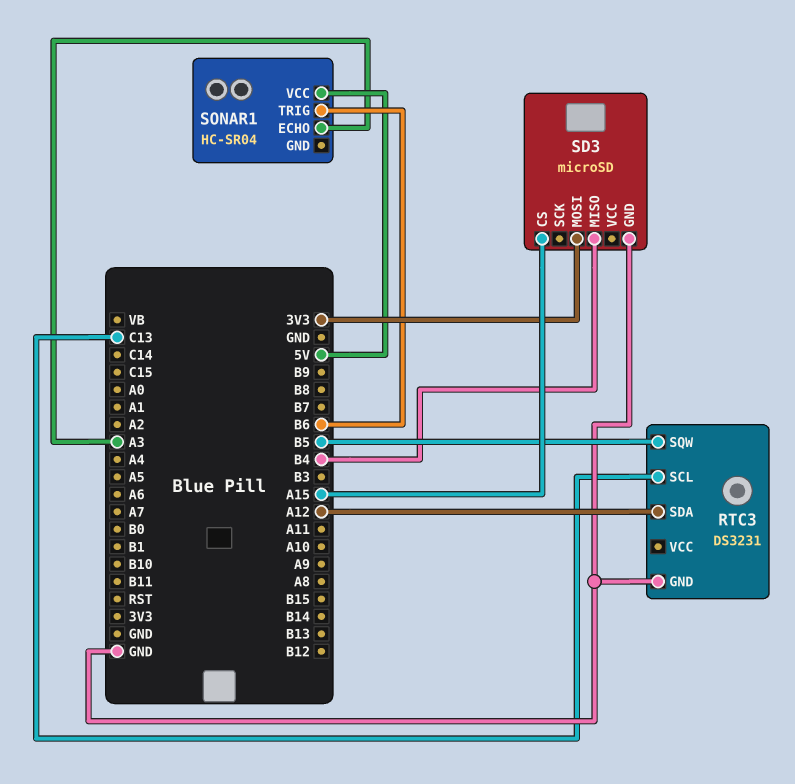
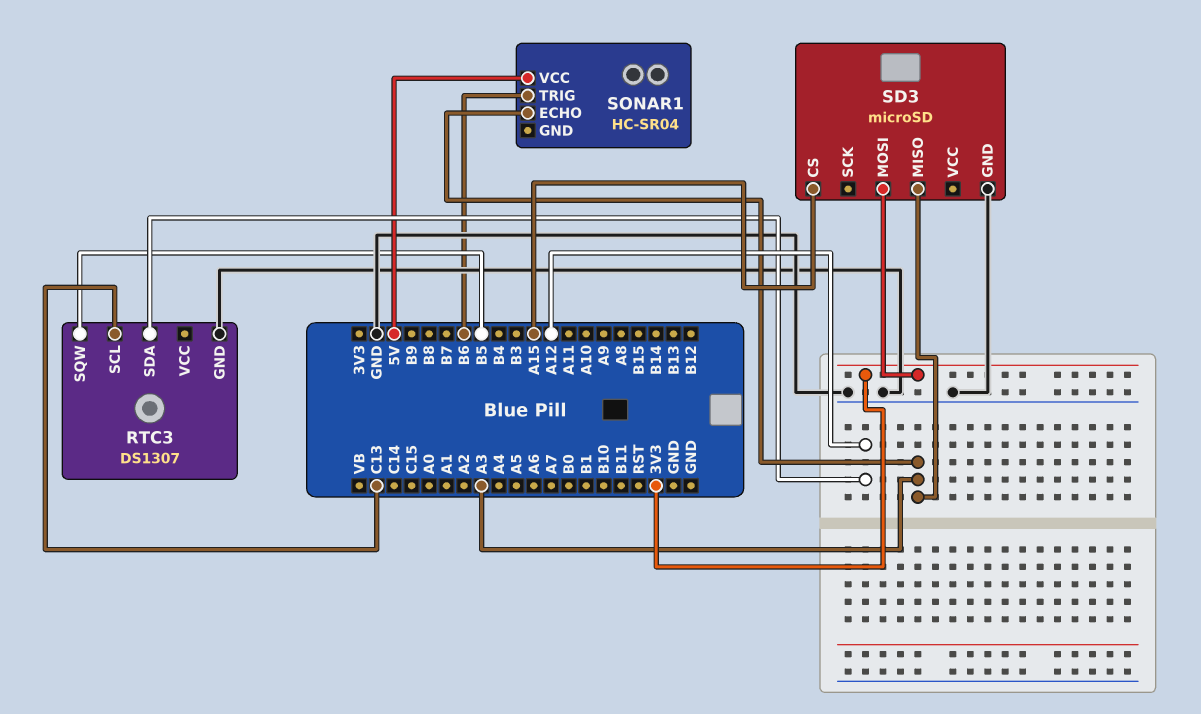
RTC3: DS3231 -> DS1307
SD3 pin MISO: B4 -> A3

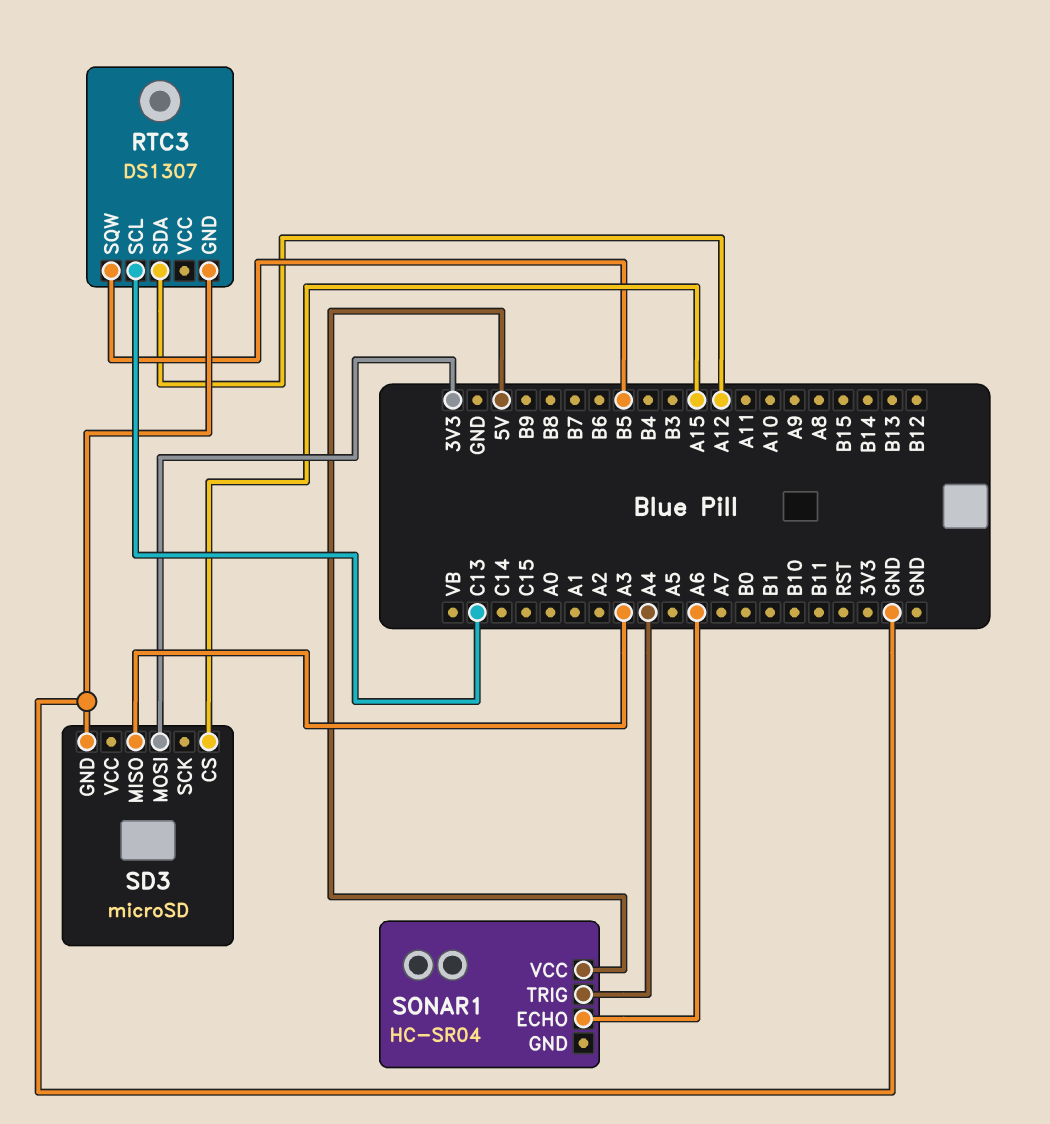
SONAR1 pin ECHO: A3 -> A6
SONAR1 pin TRIG: B6 -> A4

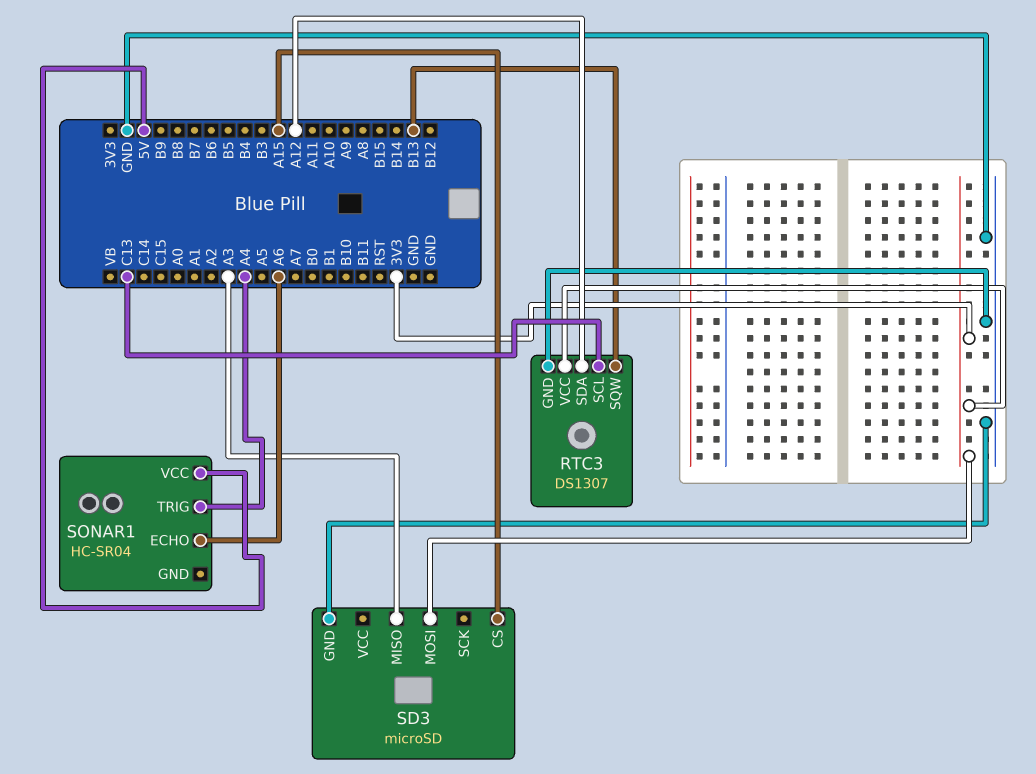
RTC3 pin SQW: B5 -> B13
RTC3 pin VCC: none -> 3V3

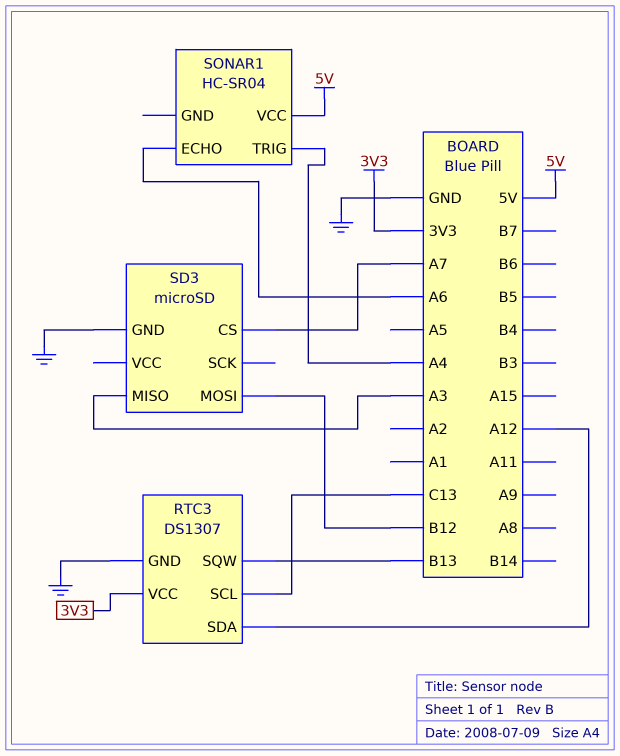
SD3 pin CS: A15 -> A7
SD3 pin MOSI: 3V3 -> B12

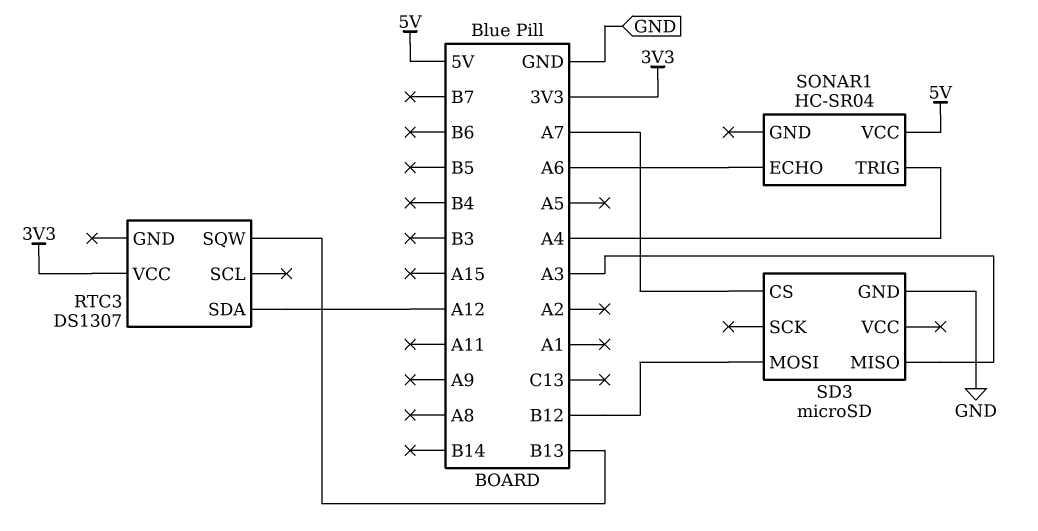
RTC3 pin GND: GND -> none
RTC3 pin SCL: C13 -> none

